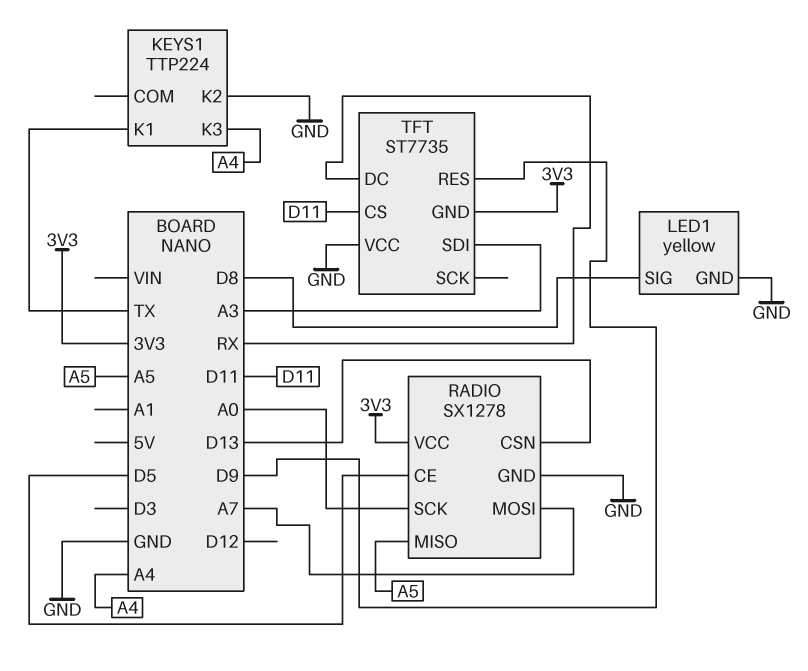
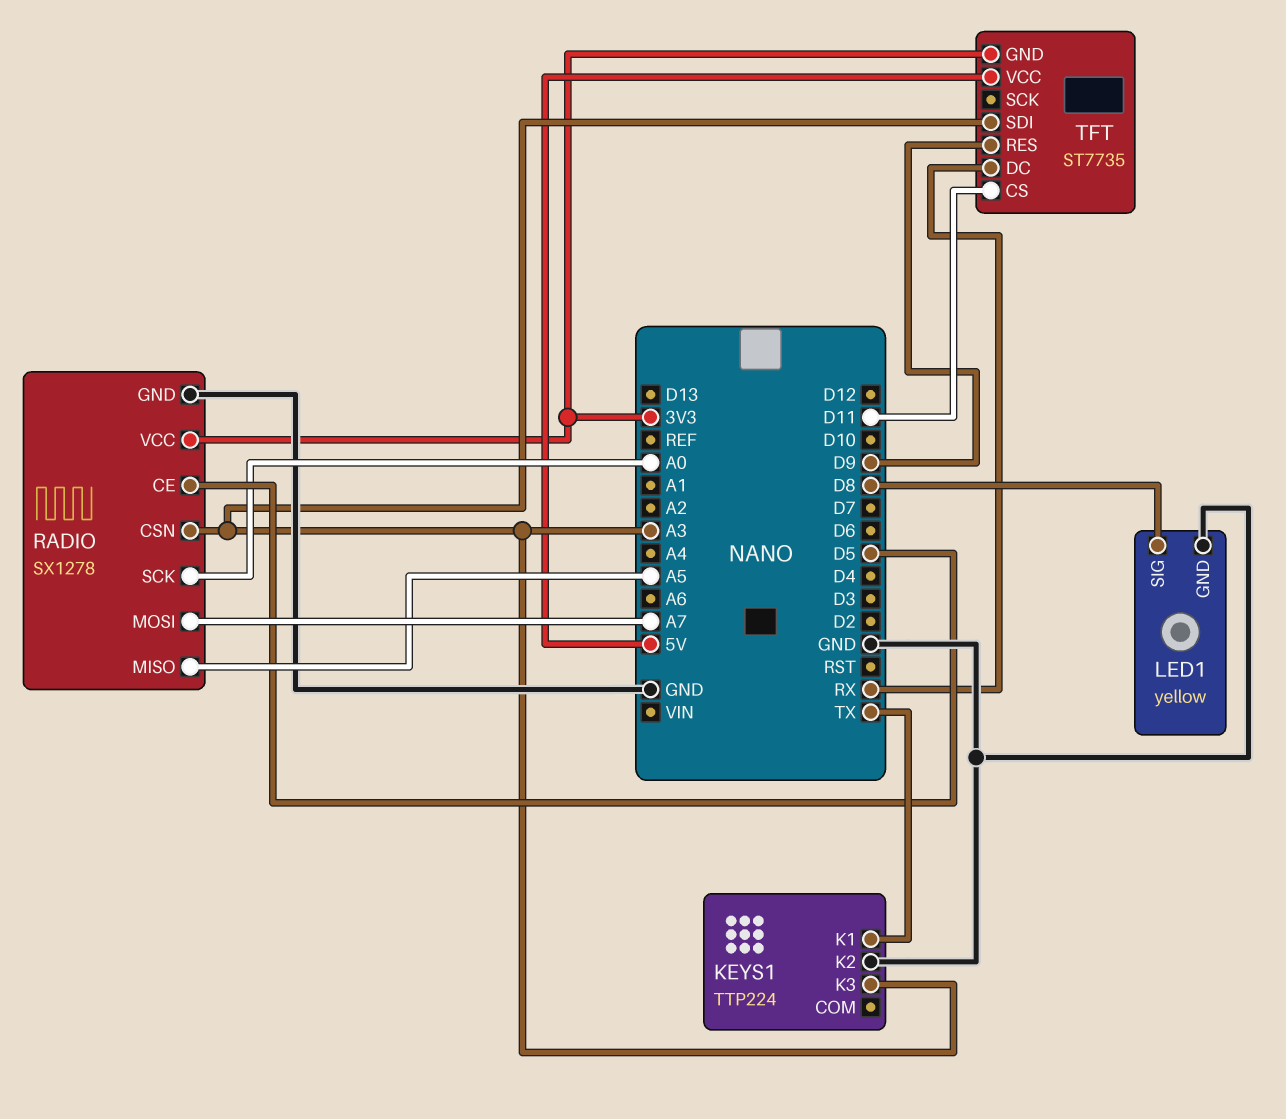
KEYS1 pin K3: A4 -> A3
RADIO pin CSN: D13 -> A3
TFT pin VCC: GND -> 5V

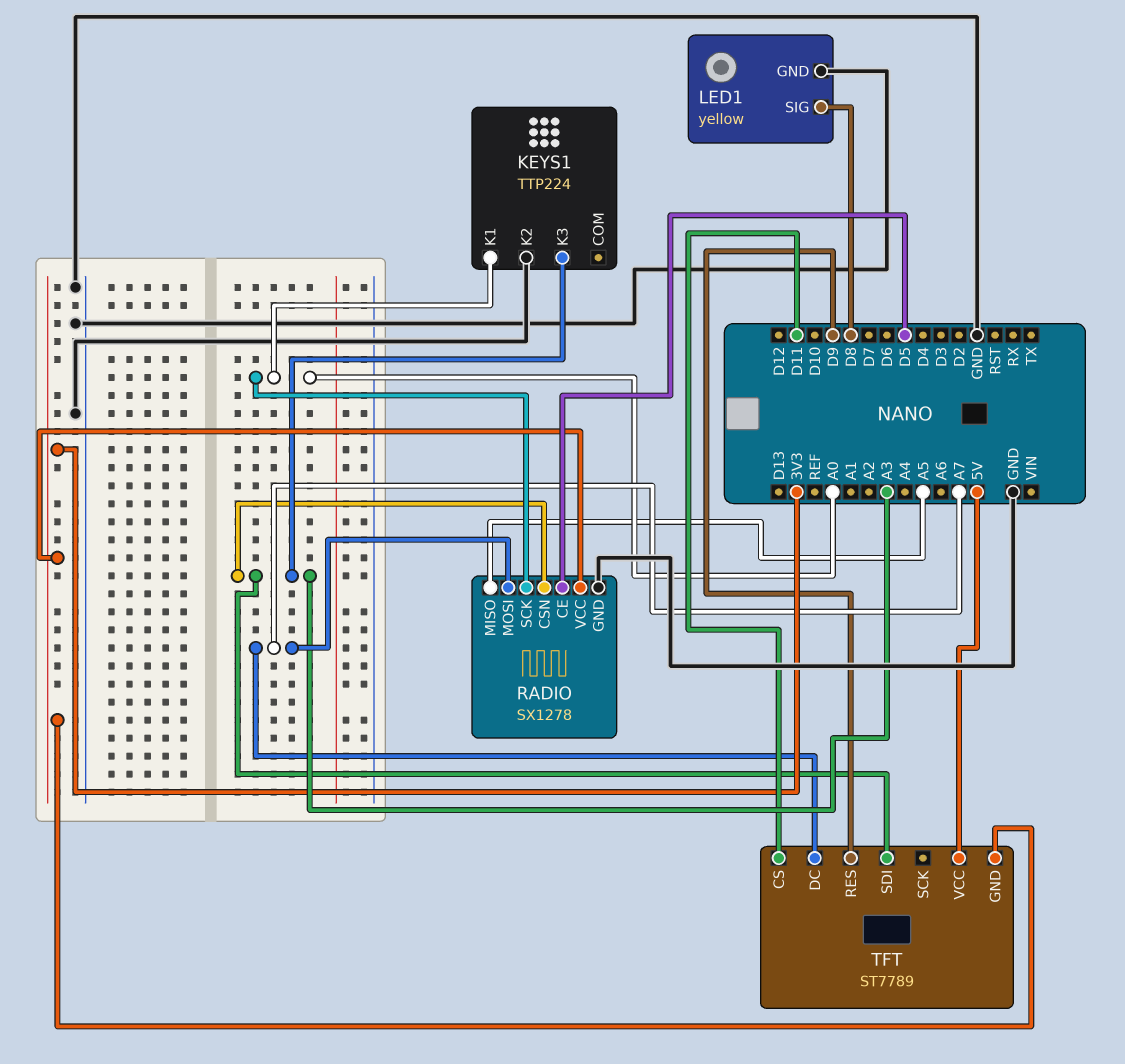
KEYS1 pin K1: TX -> A0
TFT: ST7735 -> ST7789
TFT pin DC: RX -> A7

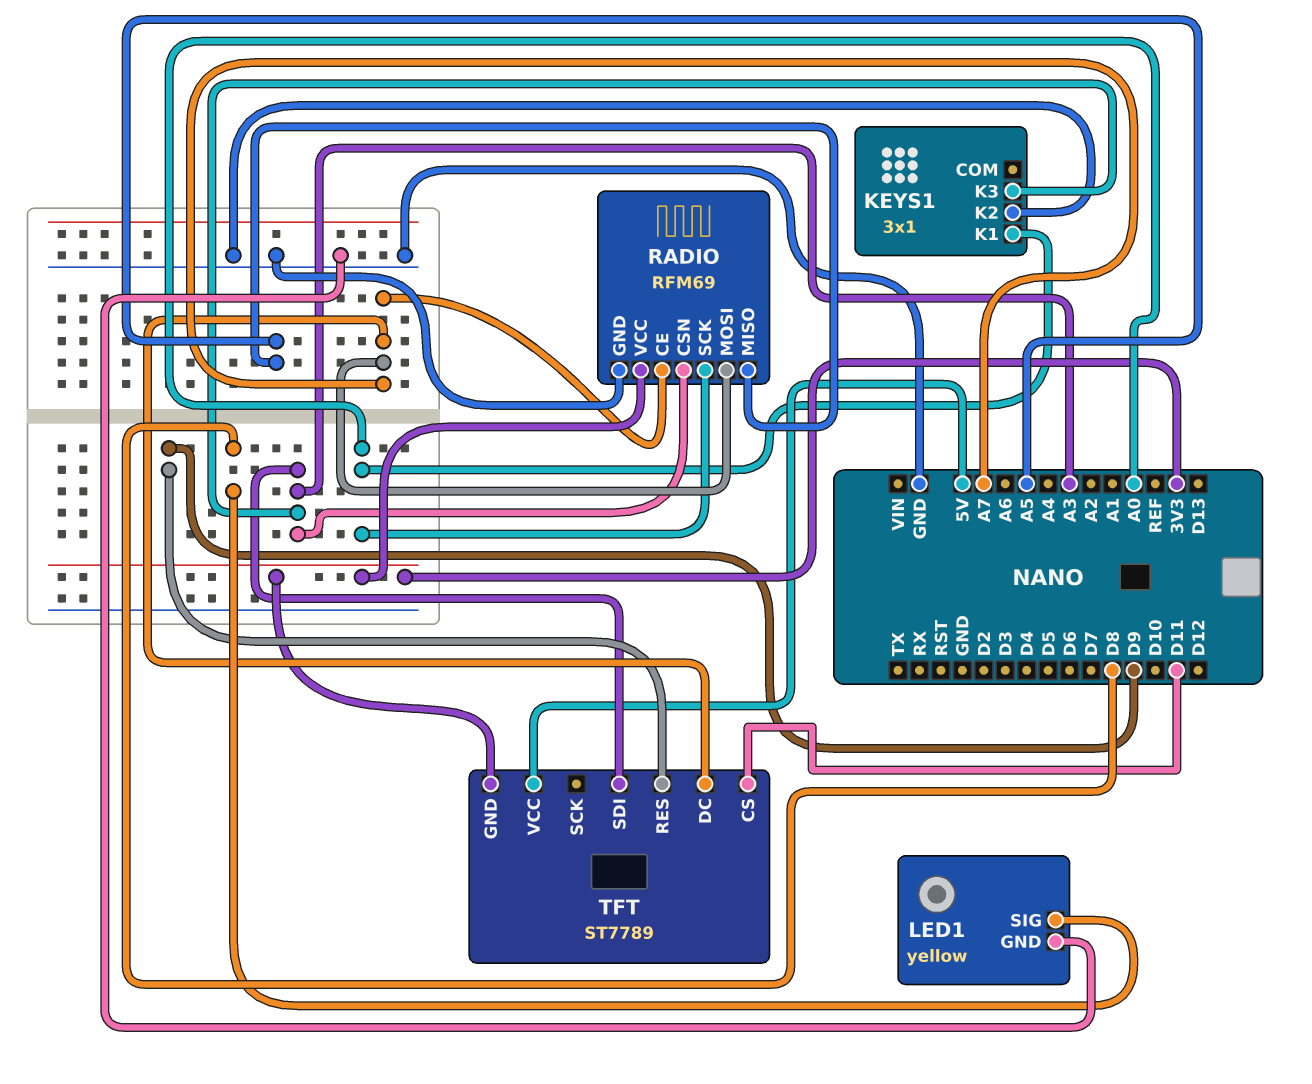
KEYS1: TTP224 -> 3x1
RADIO: SX1278 -> RFM69
RADIO pin CE: D5 -> A7

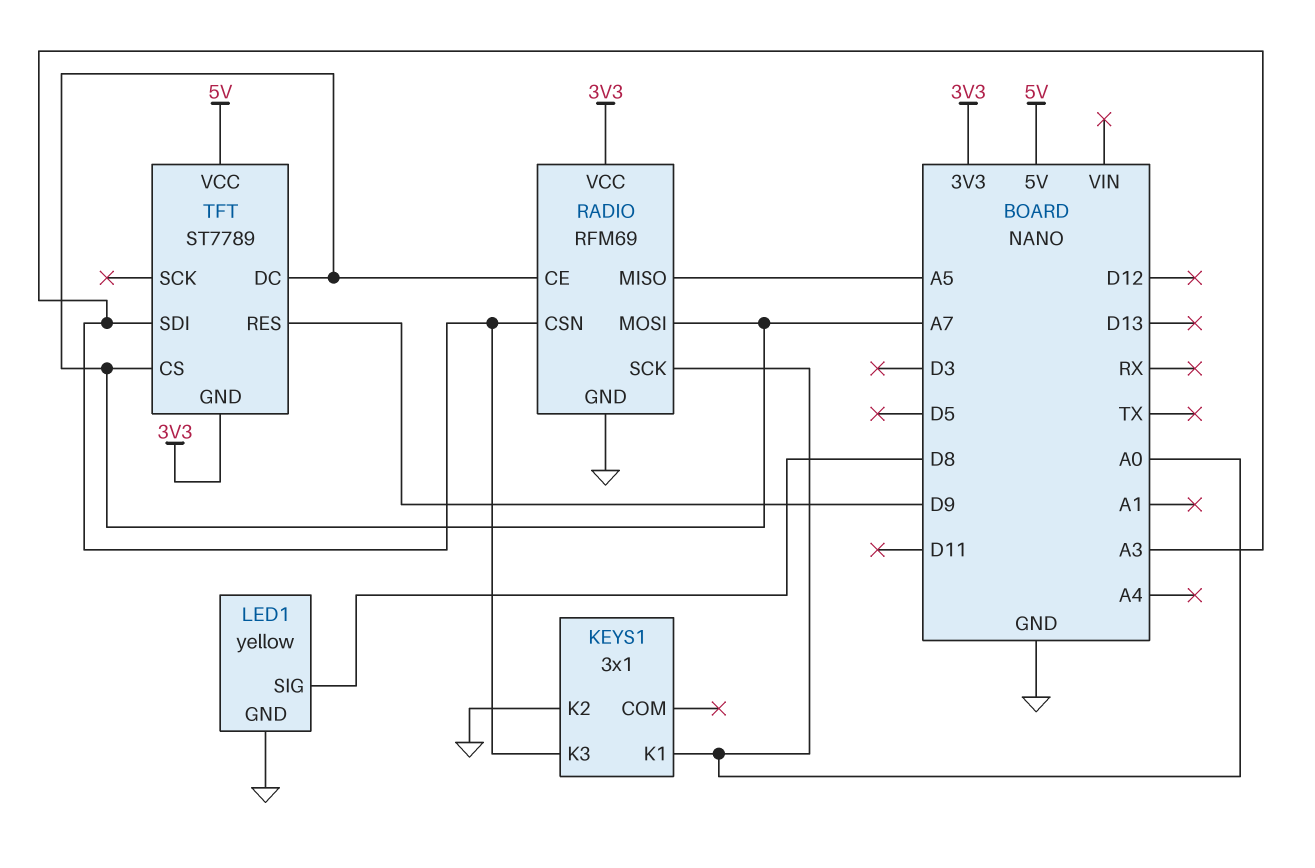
TFT pin CS: D11 -> A7

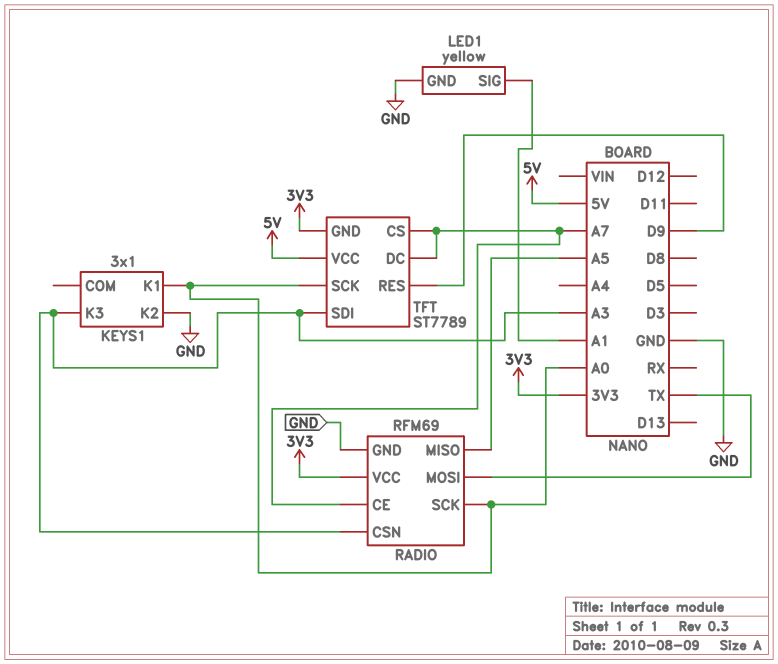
LED1 pin SIG: D8 -> A1
RADIO pin MOSI: A7 -> TX
TFT pin SCK: none -> A0

